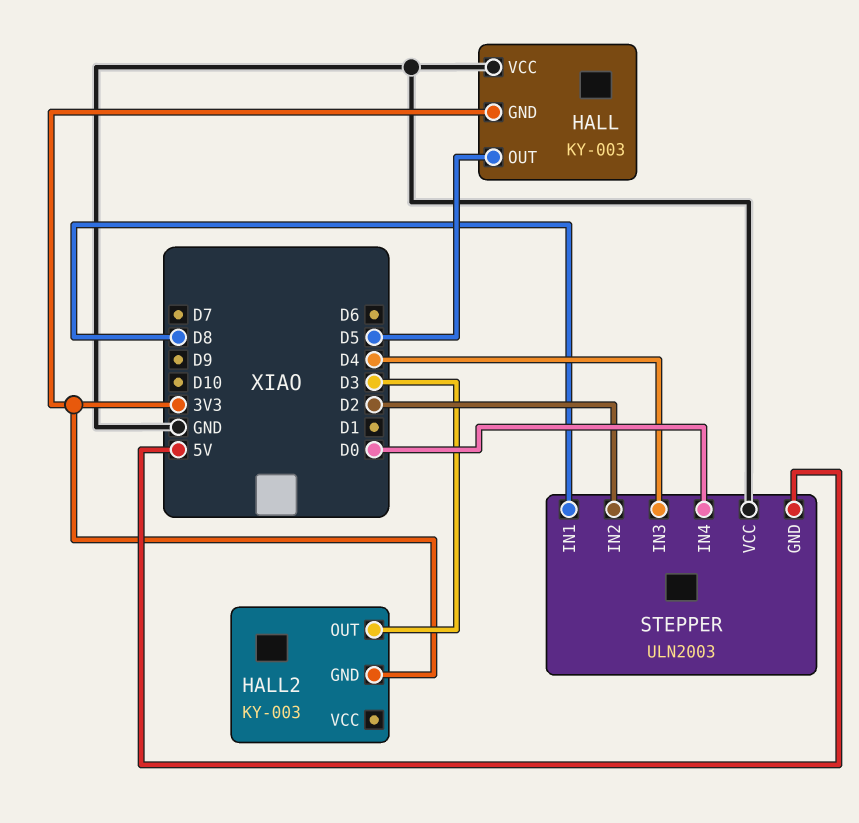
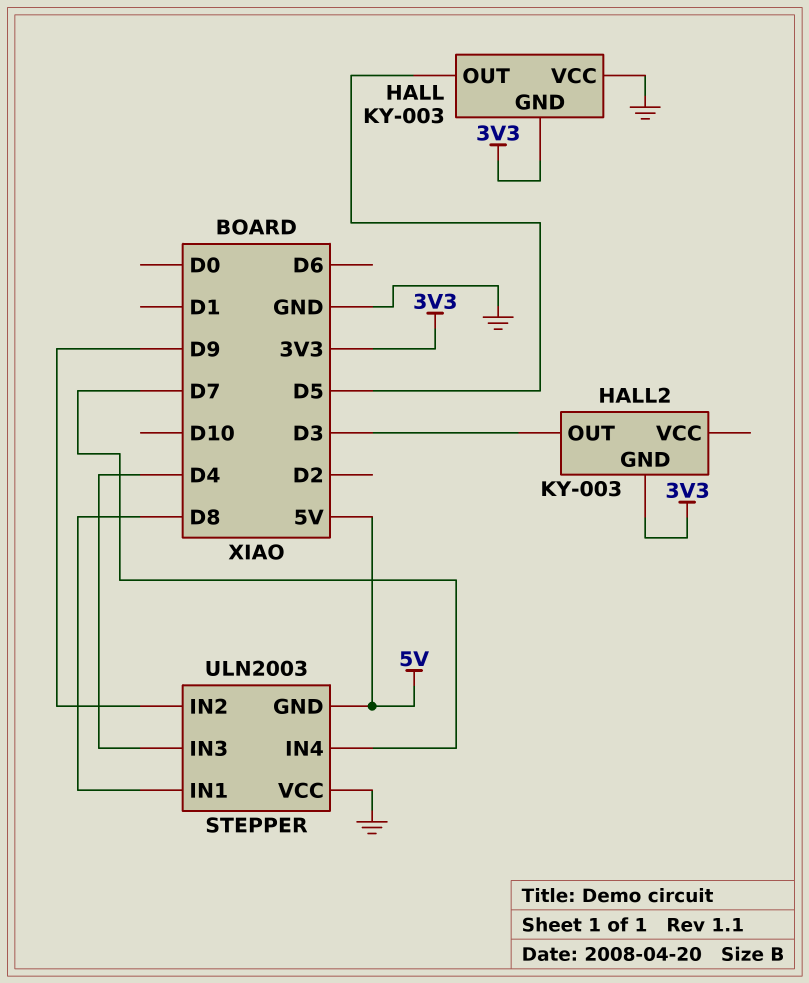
STEPPER pin IN2: D2 -> D9
STEPPER pin IN4: D0 -> D7

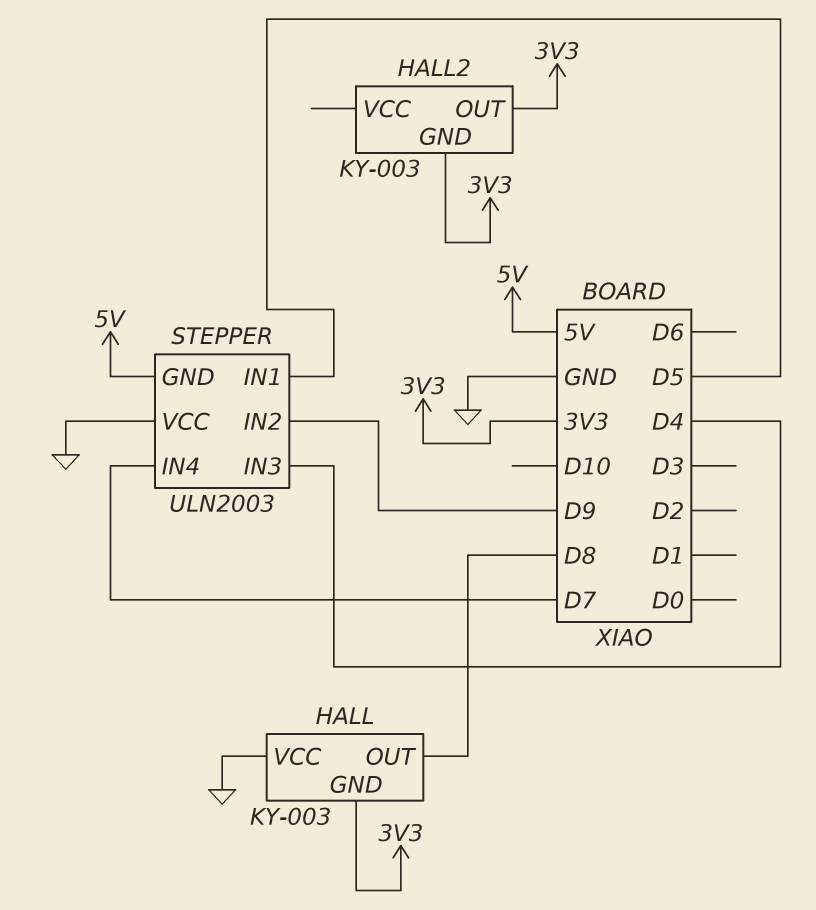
HALL pin OUT: D5 -> D8
HALL2 pin OUT: D3 -> 3V3
STEPPER pin IN1: D8 -> D5

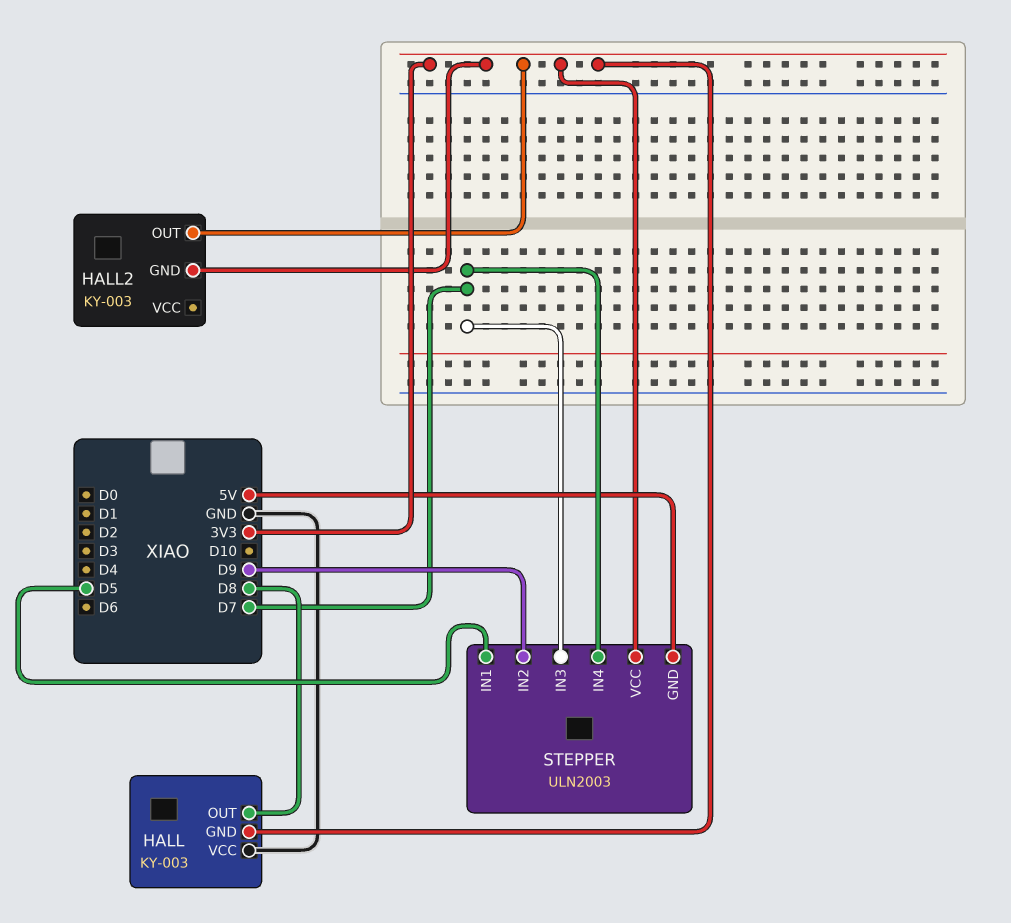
STEPPER pin IN3: D4 -> D7
STEPPER pin VCC: GND -> 3V3

